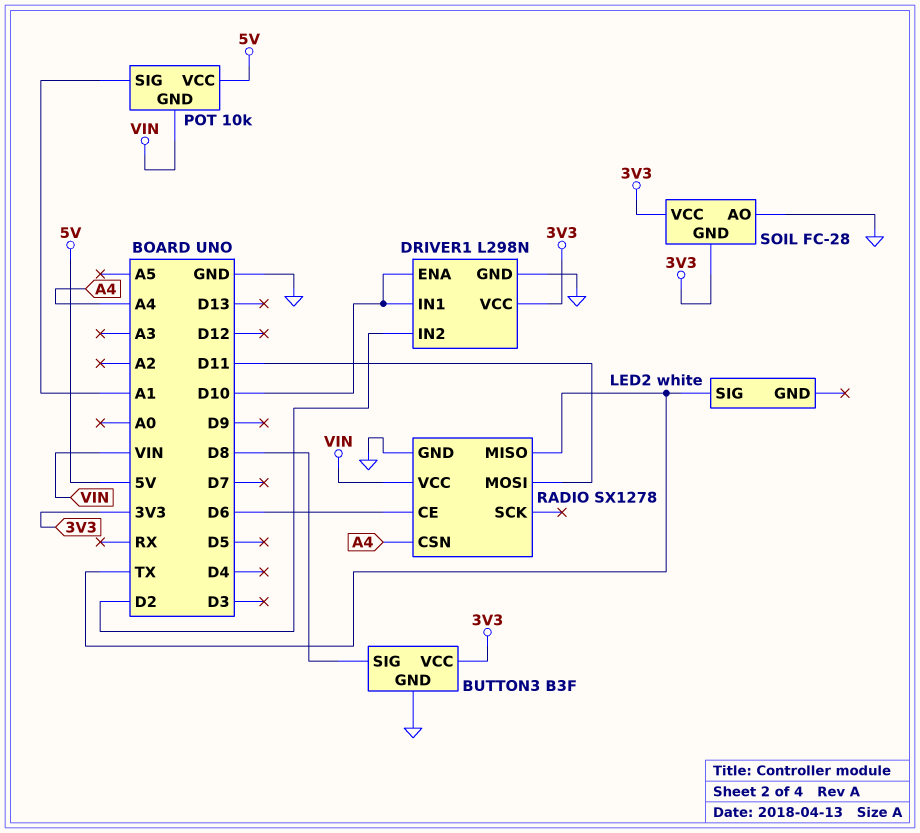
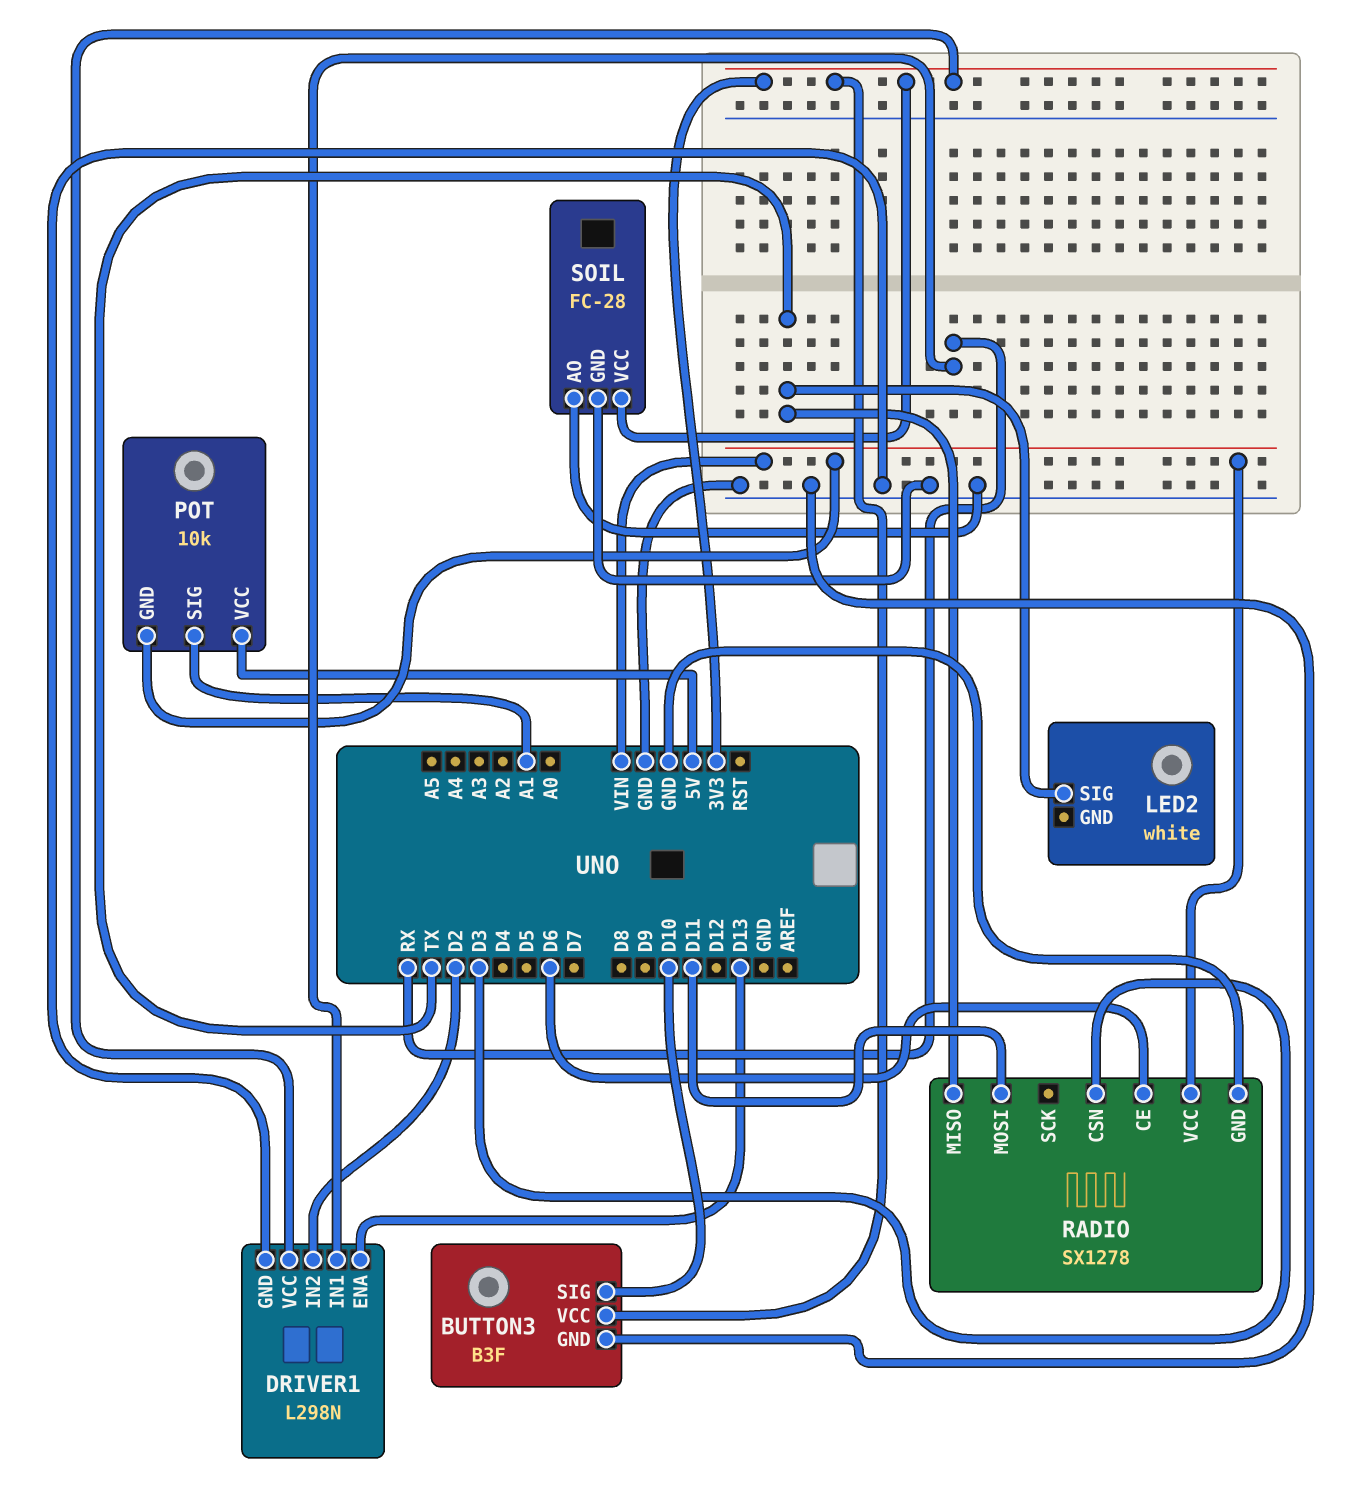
BUTTON3 pin SIG: D8 -> D10
DRIVER1 pin ENA: D10 -> D13
DRIVER1 pin IN1: D10 -> RX
RADIO pin CSN: A4 -> D3
SOIL pin GND: 3V3 -> GND

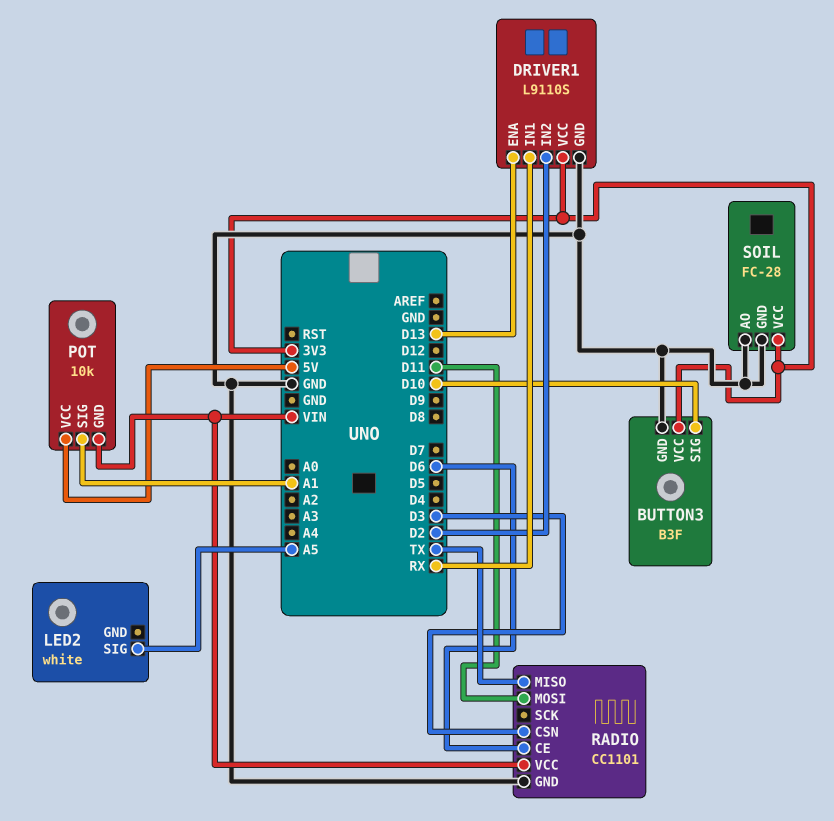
DRIVER1: L298N -> L9110S
LED2 pin SIG: TX -> A5
RADIO: SX1278 -> CC1101

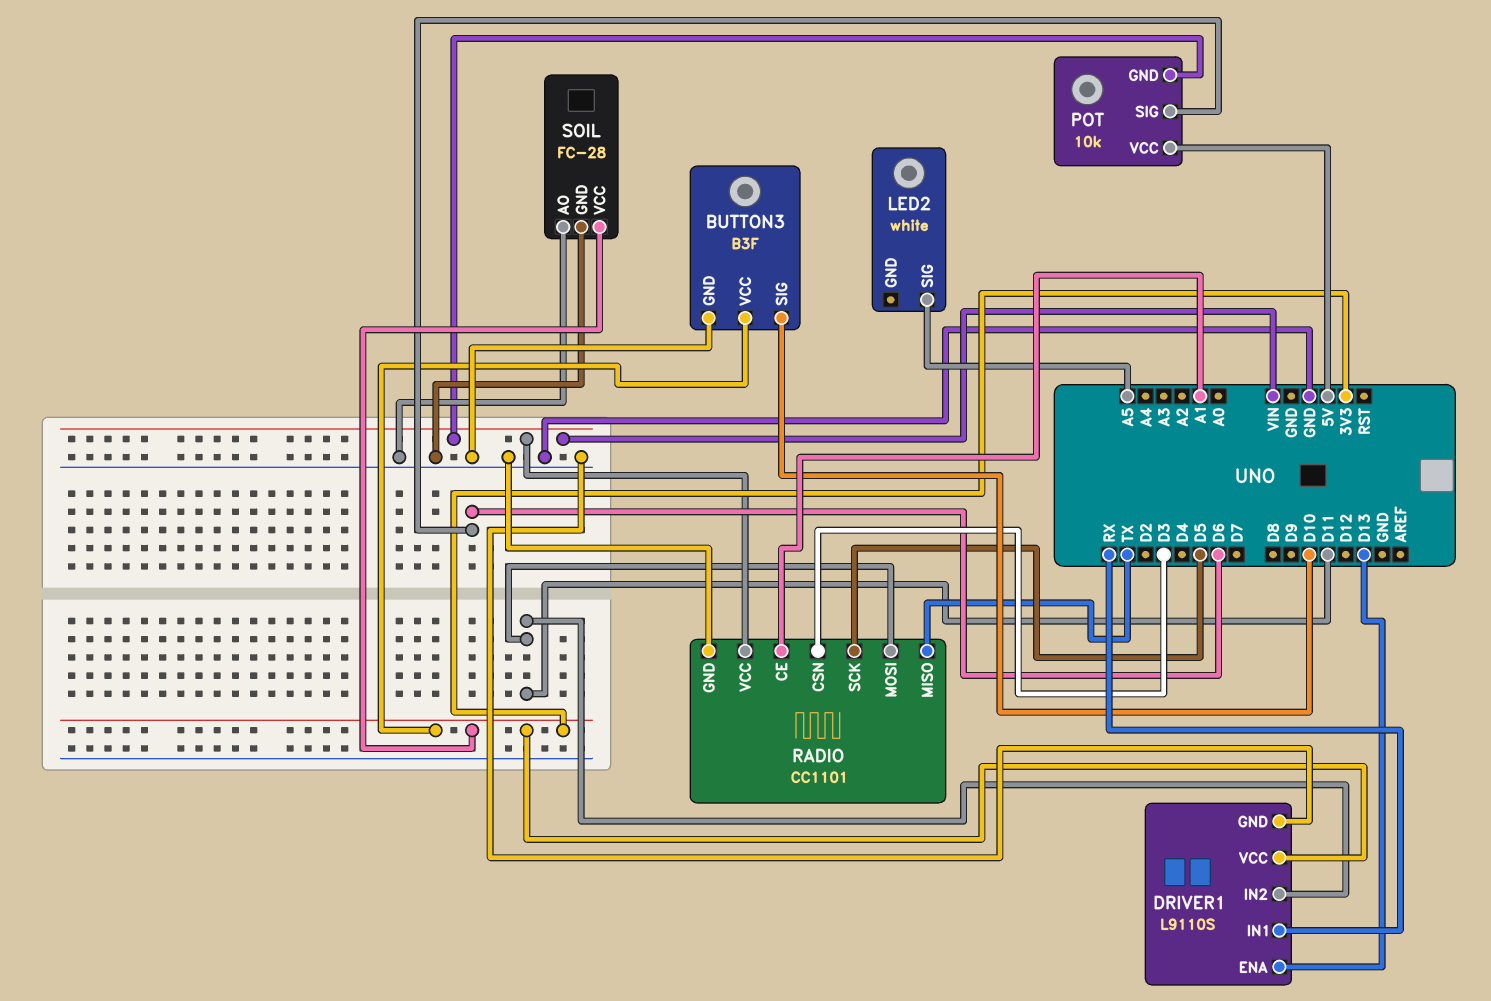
DRIVER1 pin IN2: D2 -> D11
POT pin SIG: A1 -> D6
RADIO pin CE: D6 -> A1
RADIO pin SCK: none -> D5

